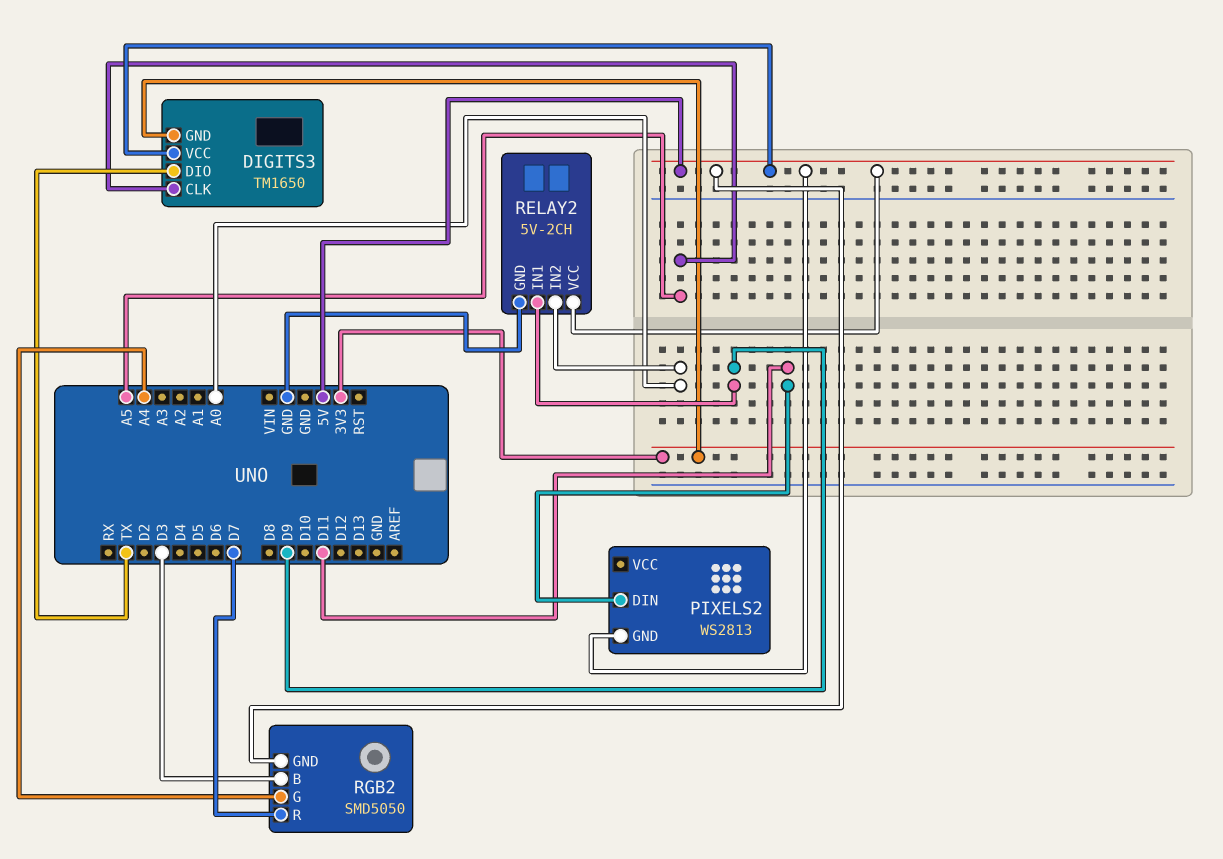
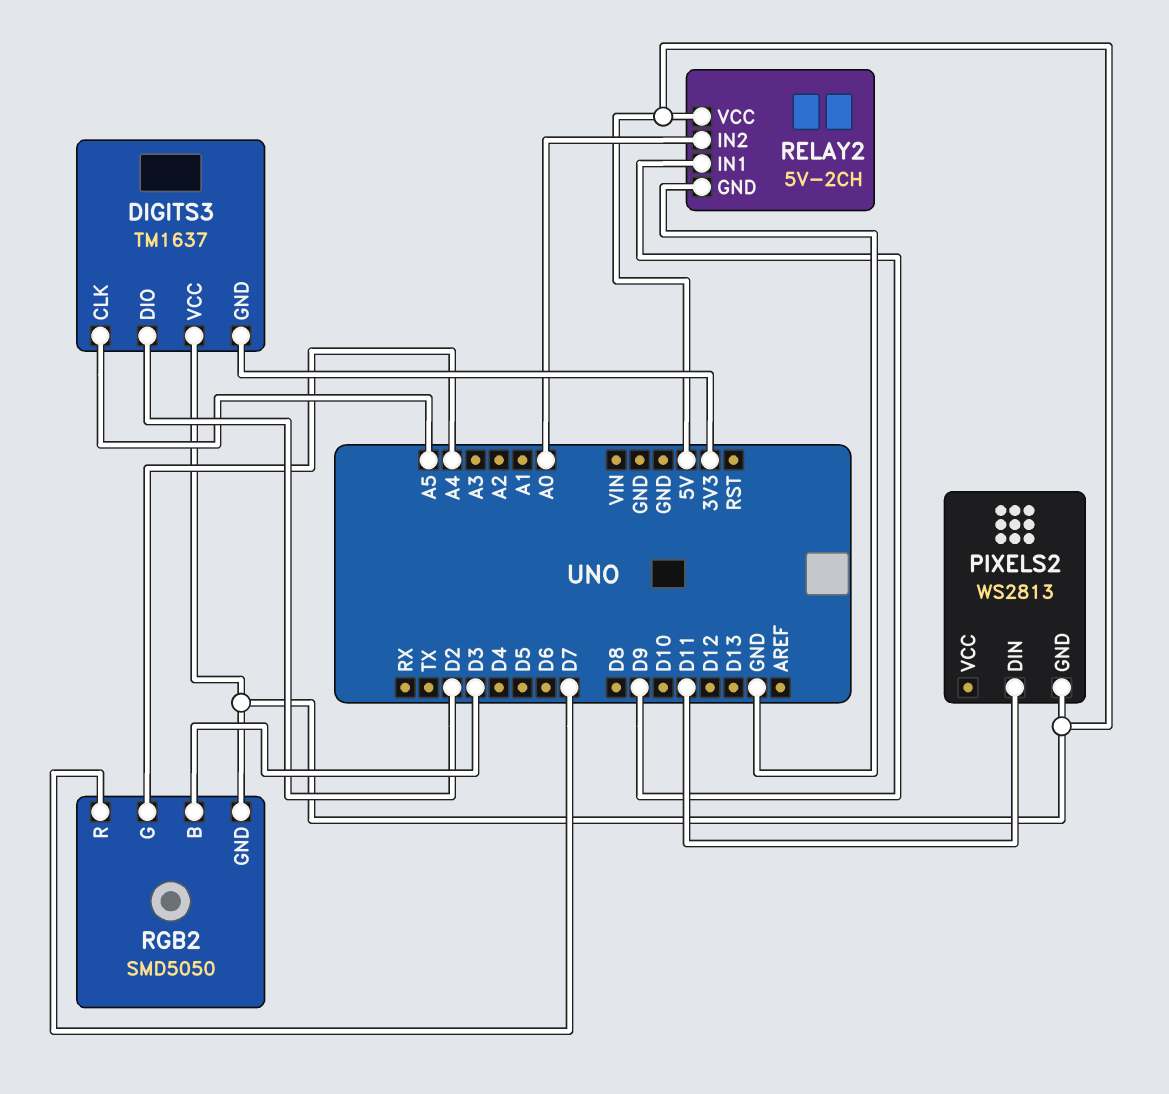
DIGITS3: TM1650 -> TM1637
DIGITS3 pin DIO: TX -> D2

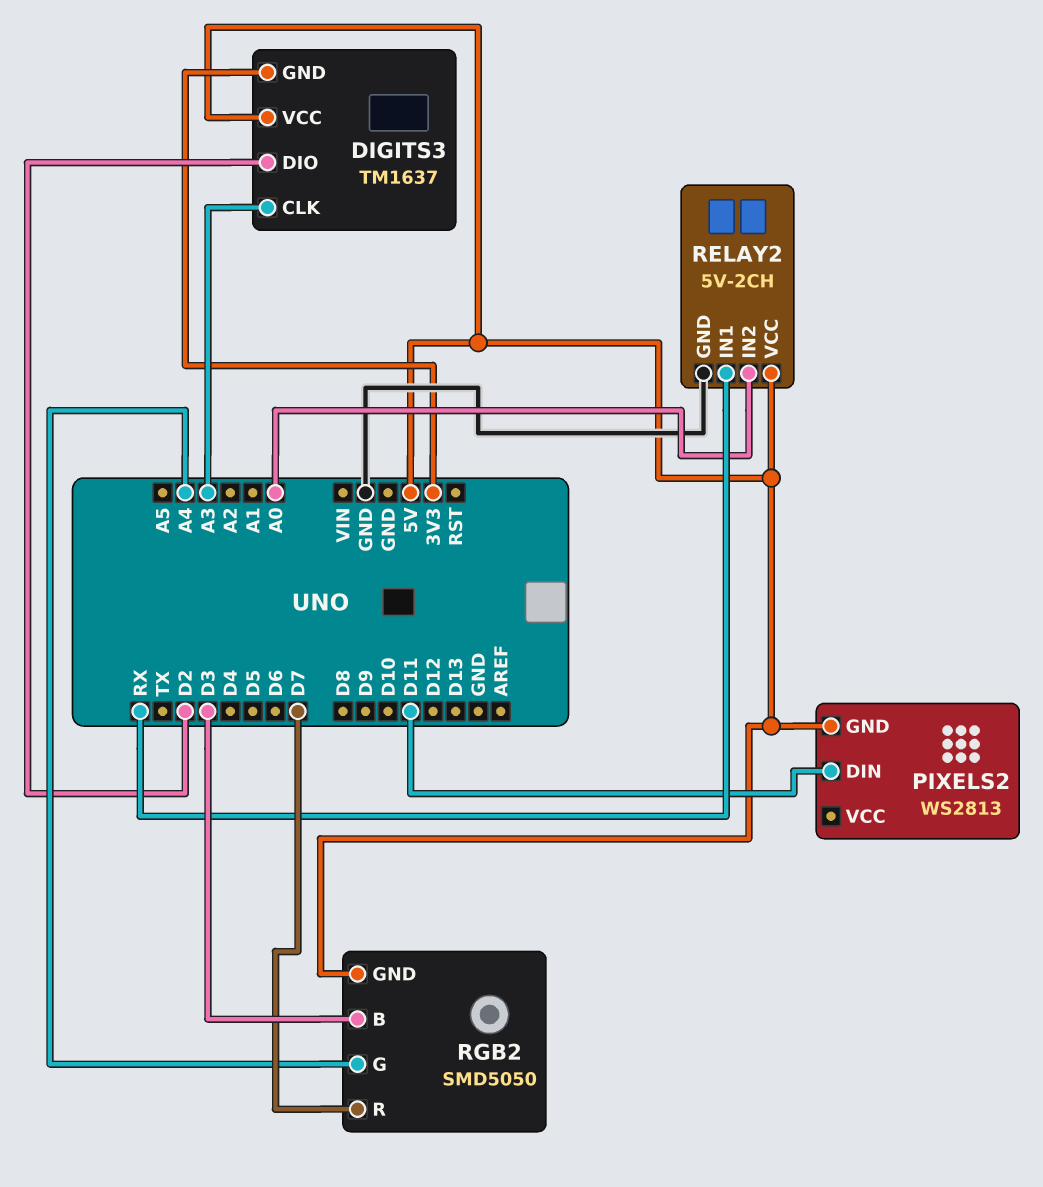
DIGITS3 pin CLK: A5 -> A3
RELAY2 pin IN1: D9 -> RX

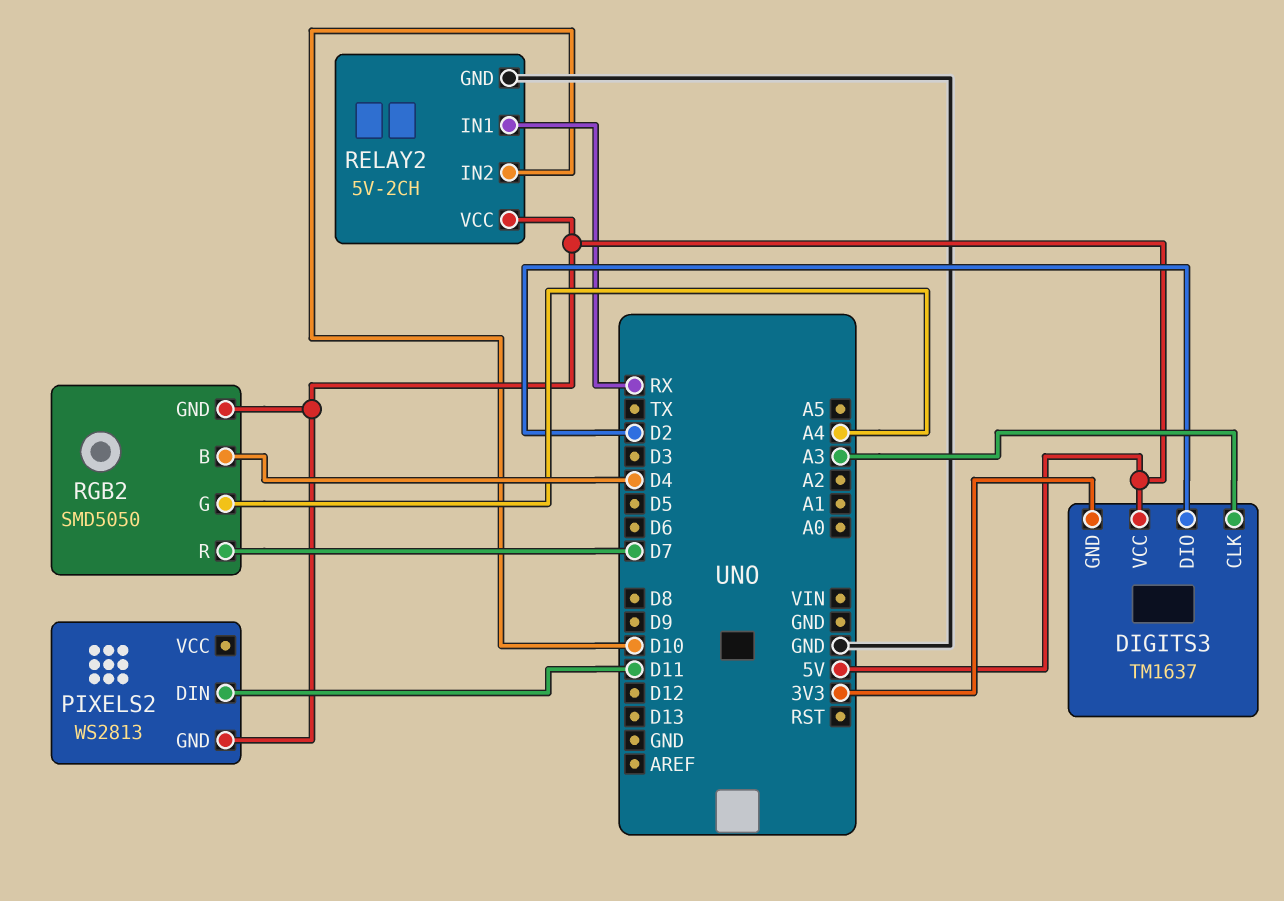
RELAY2 pin IN2: A0 -> D10
RGB2 pin B: D3 -> D4

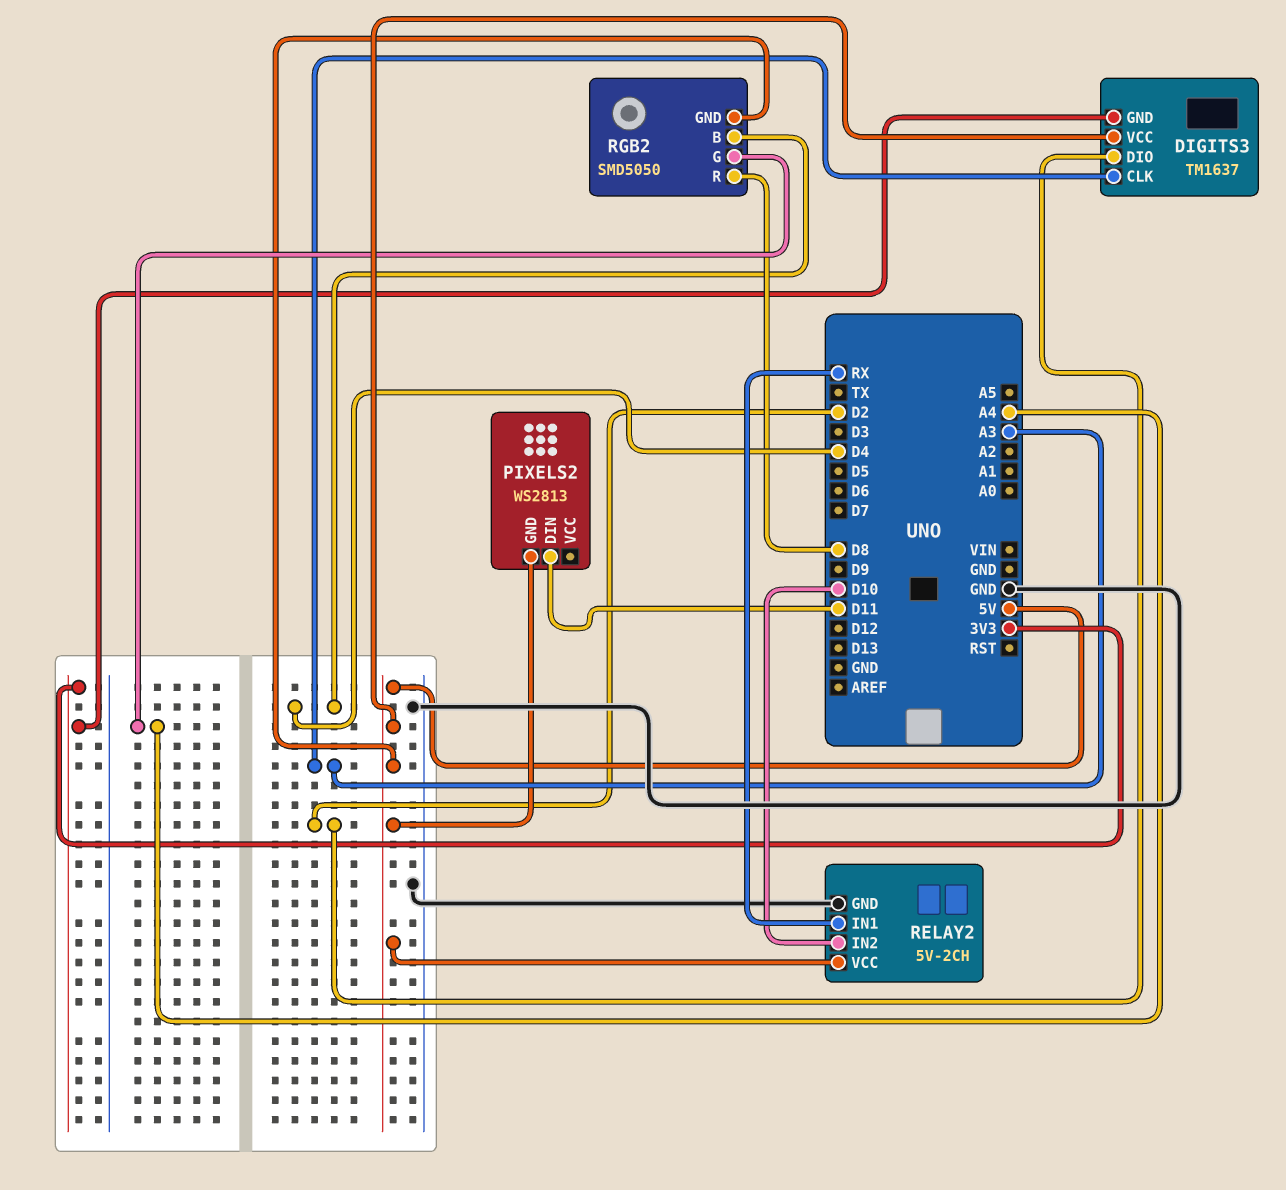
RGB2 pin R: D7 -> D8

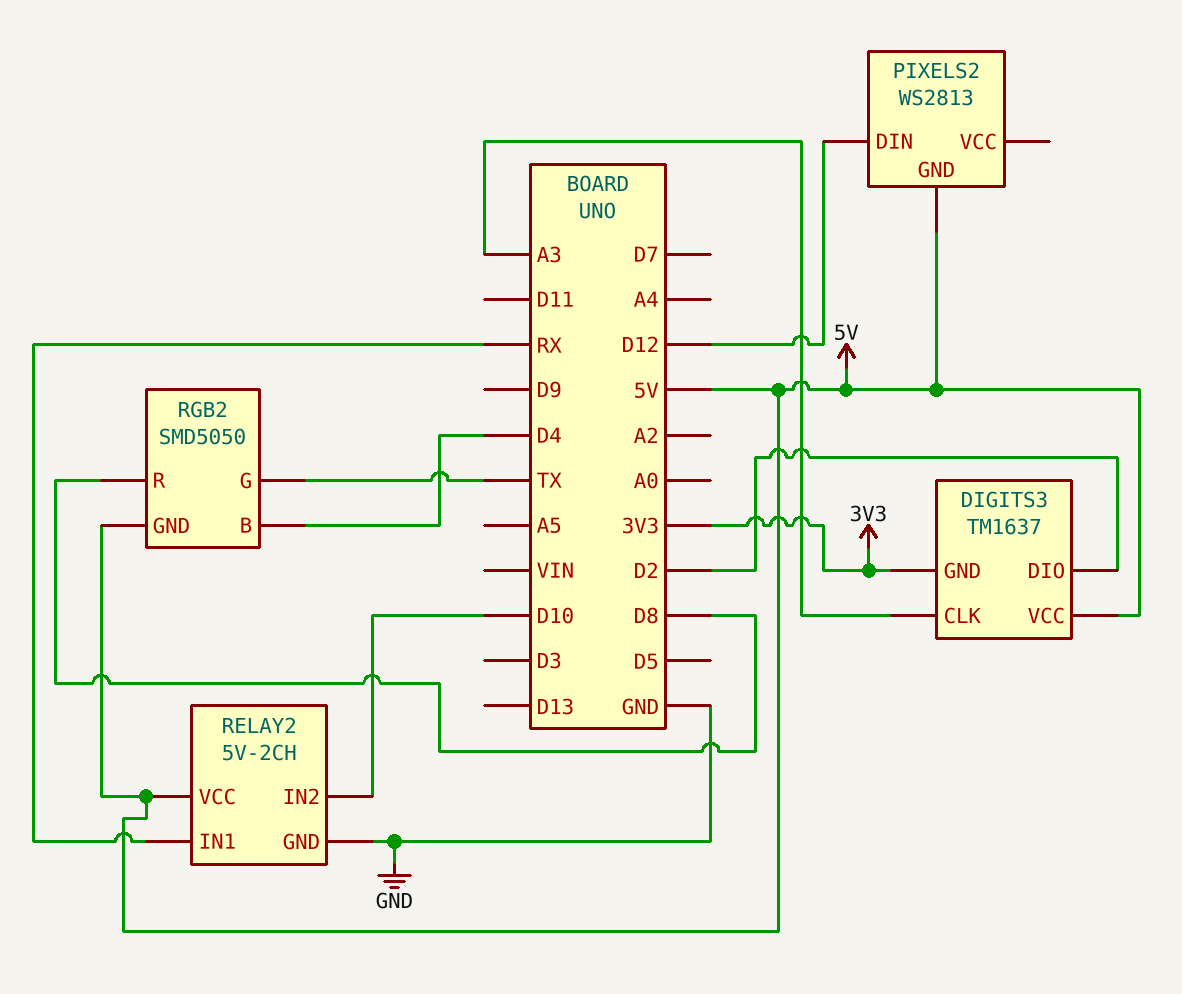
PIXELS2 pin DIN: D11 -> D12
RGB2 pin G: A4 -> TX

